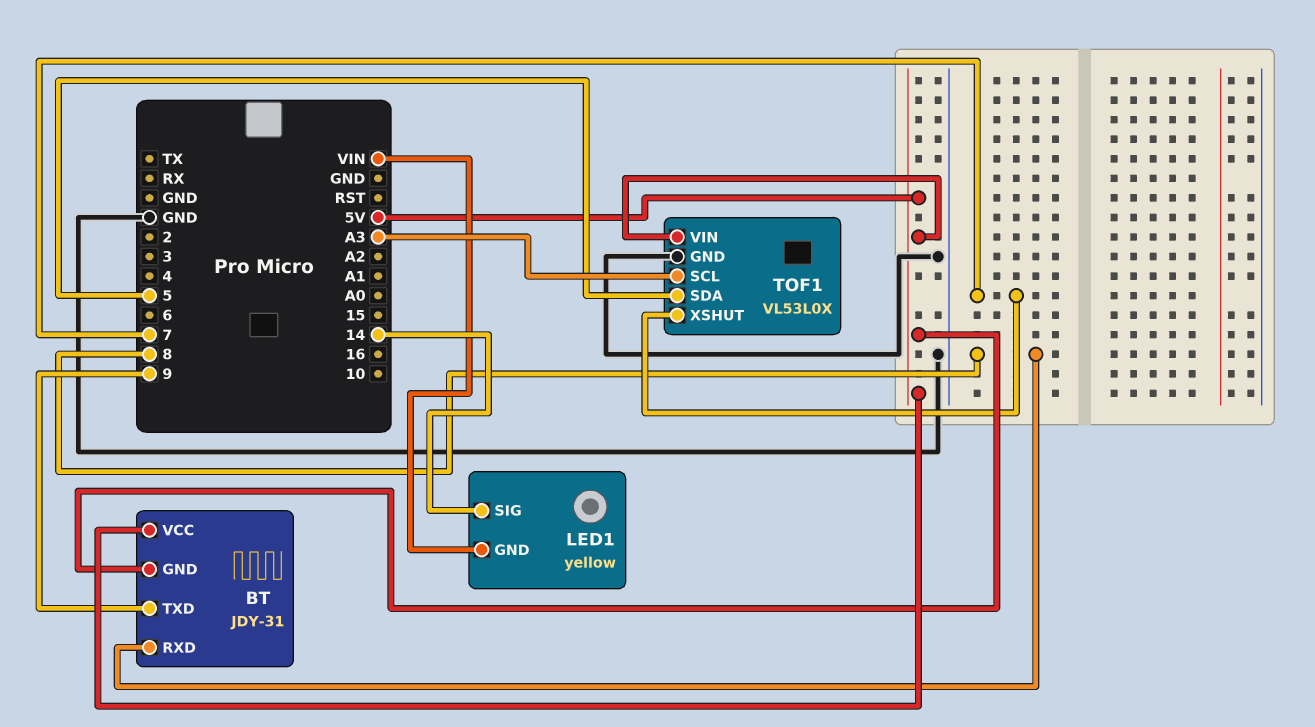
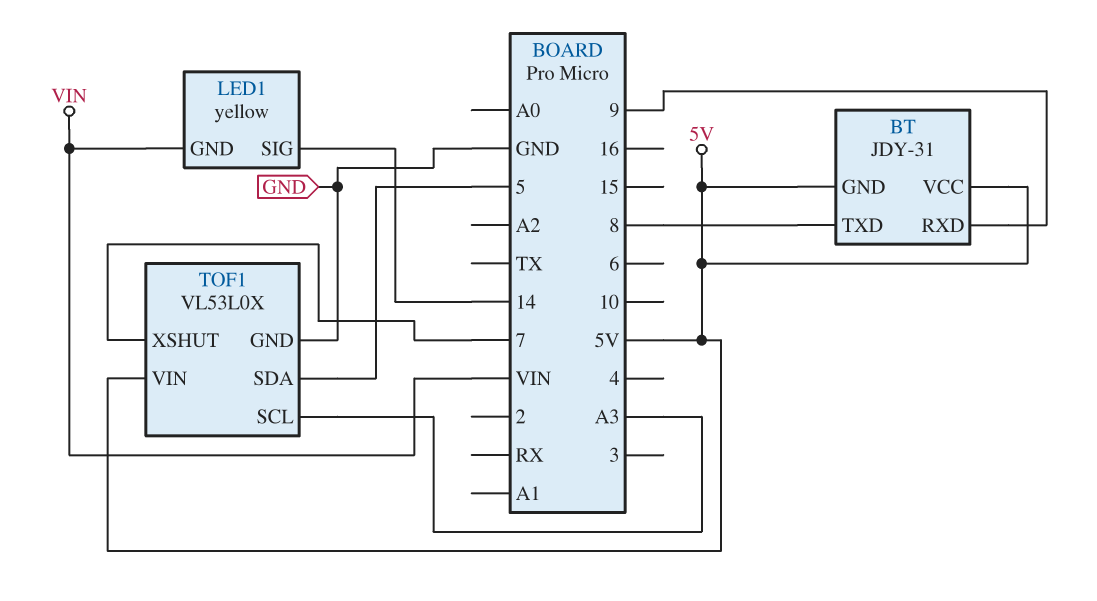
BT pin RXD: 8 -> 9
BT pin TXD: 9 -> 8

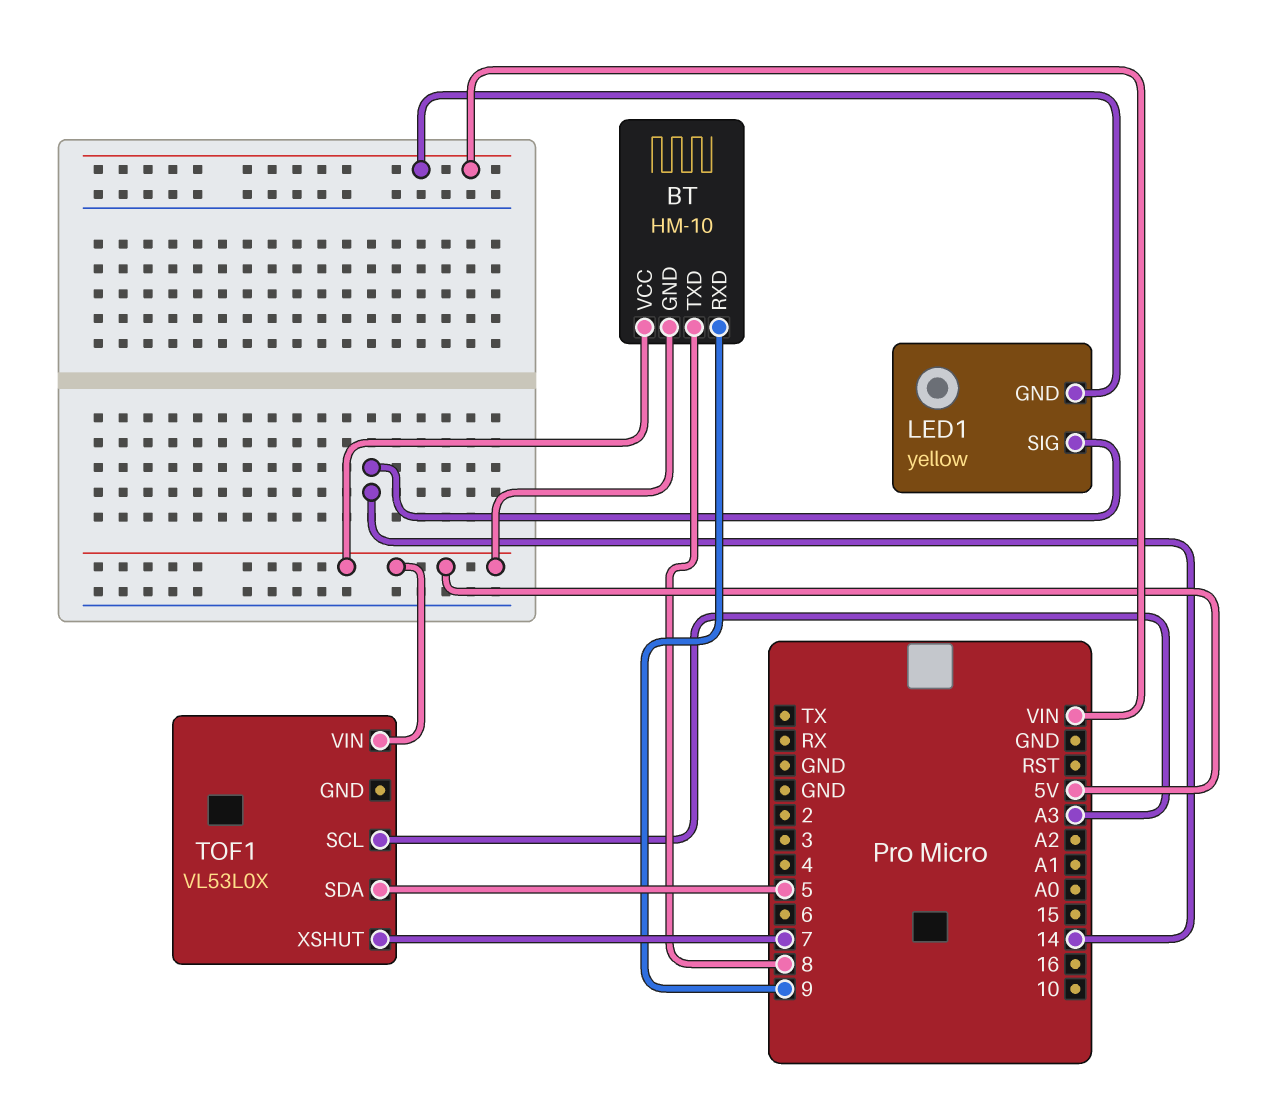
BT: JDY-31 -> HM-10
TOF1 pin GND: GND -> none

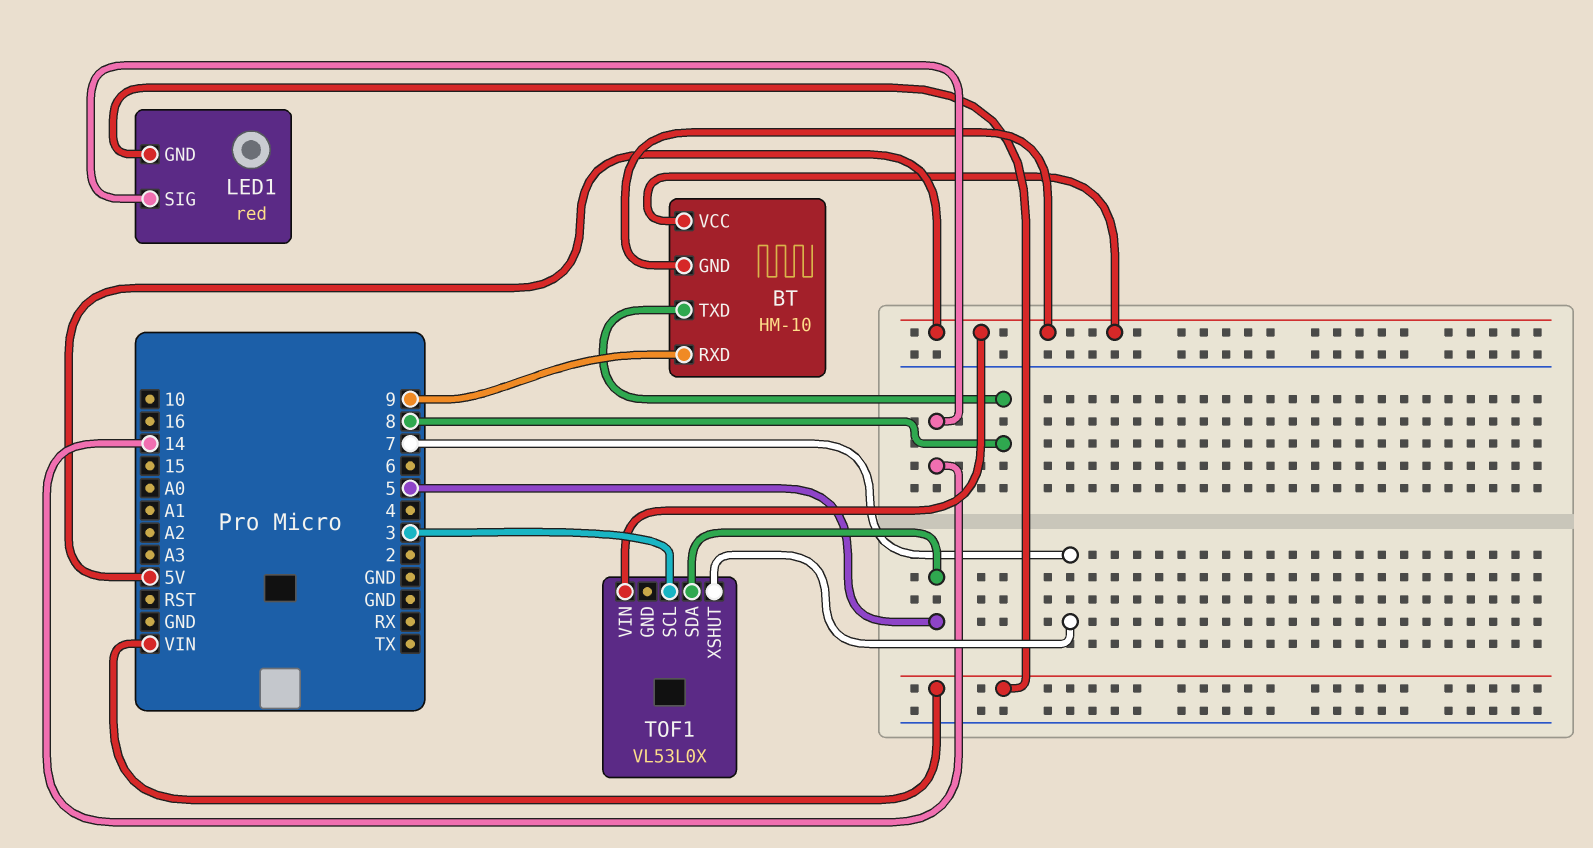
LED1: yellow -> red
TOF1 pin SCL: A3 -> 3

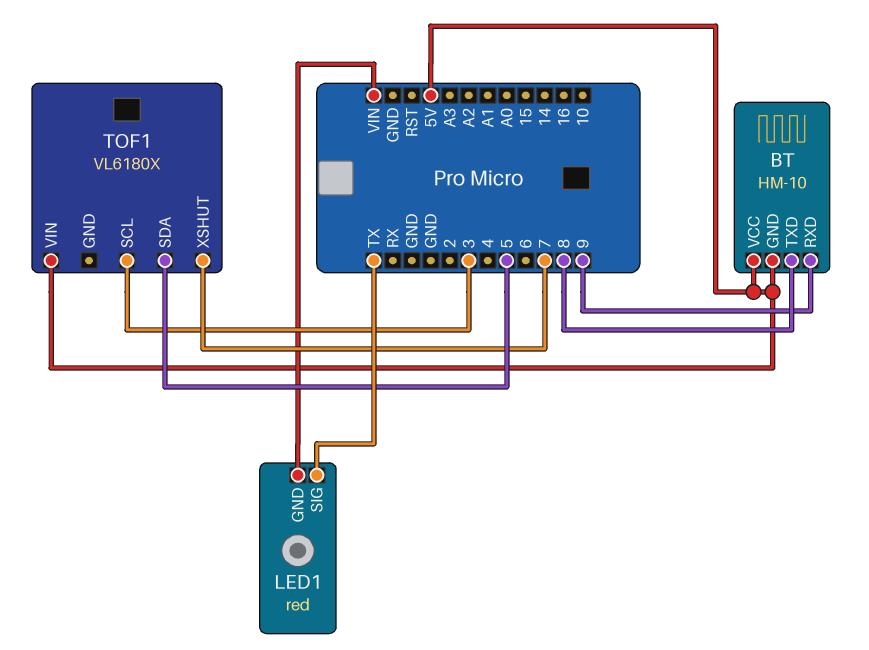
LED1 pin SIG: 14 -> TX
TOF1: VL53L0X -> VL6180X

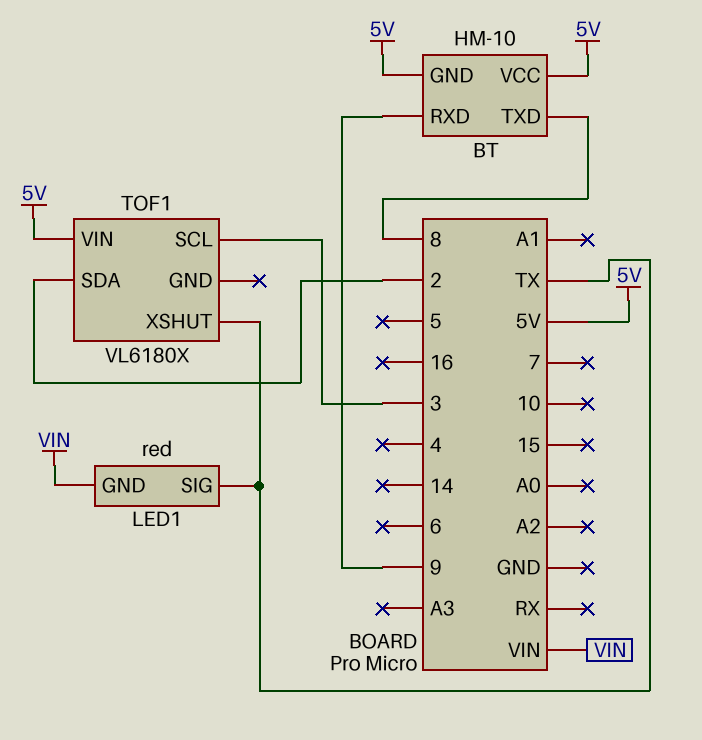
TOF1 pin SDA: 5 -> 2
TOF1 pin XSHUT: 7 -> TX

